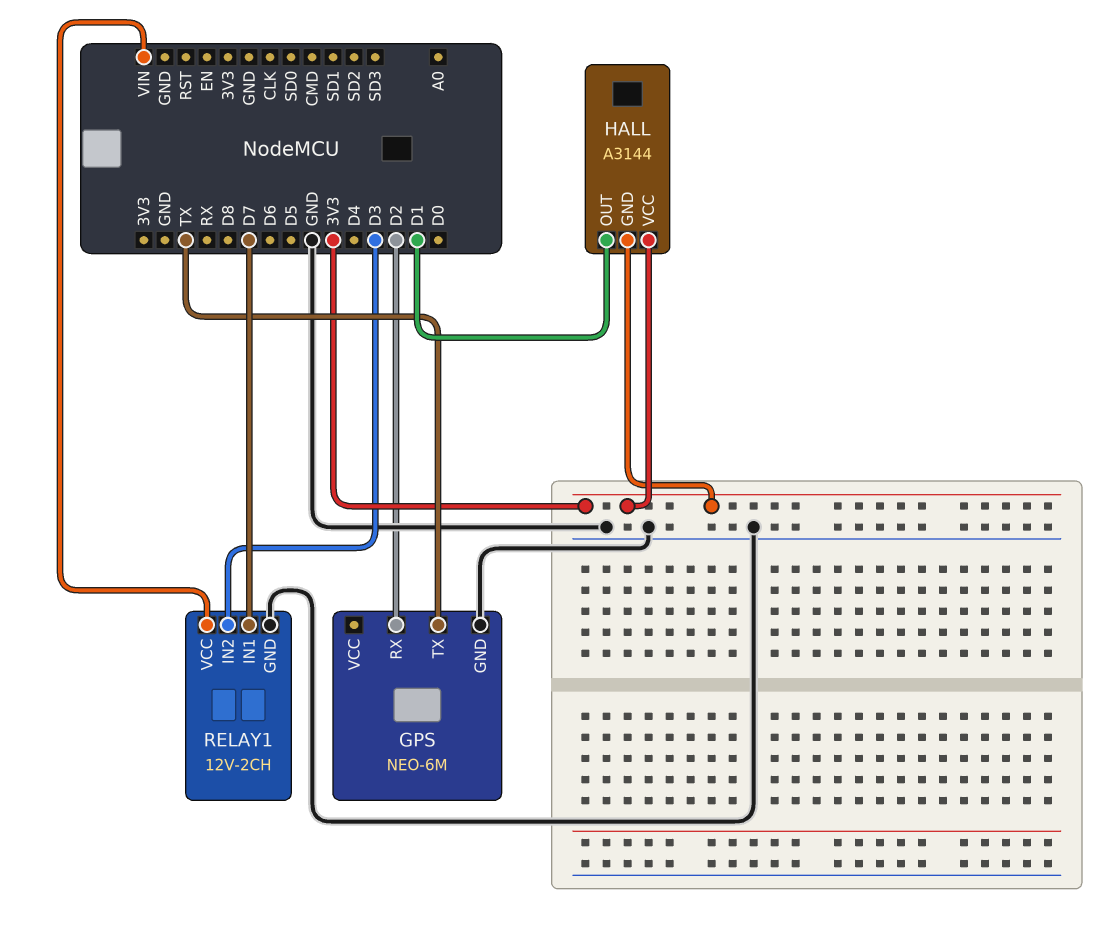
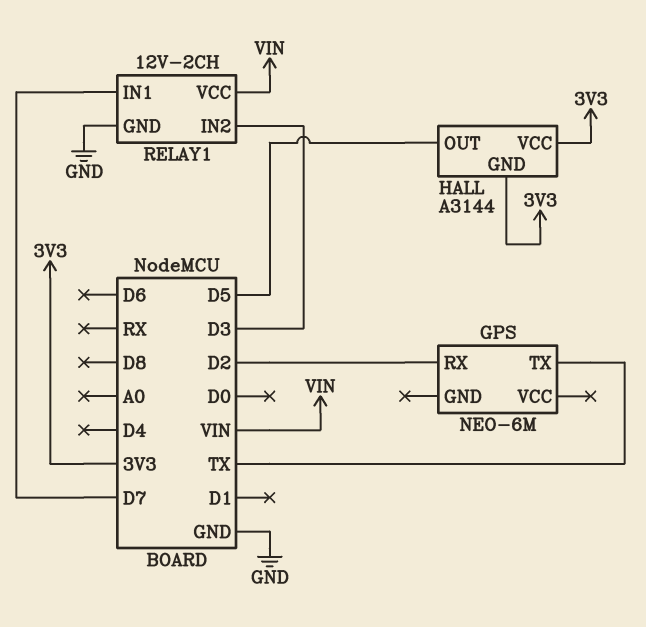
GPS pin GND: GND -> none
HALL pin OUT: D1 -> D5

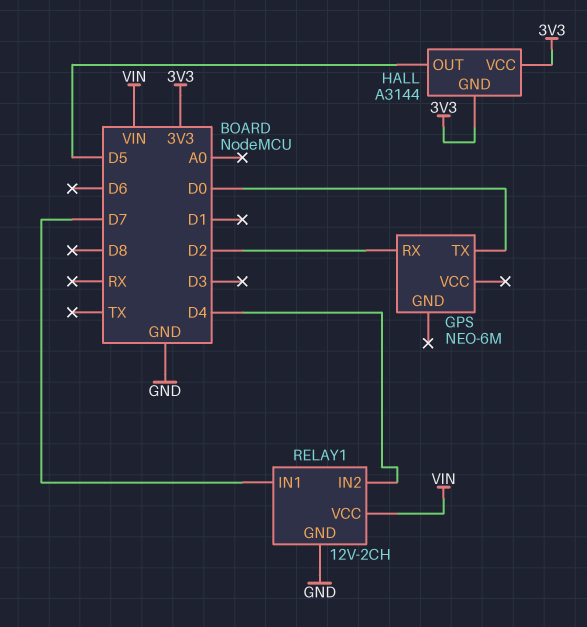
GPS pin TX: TX -> D0
RELAY1 pin IN2: D3 -> D4

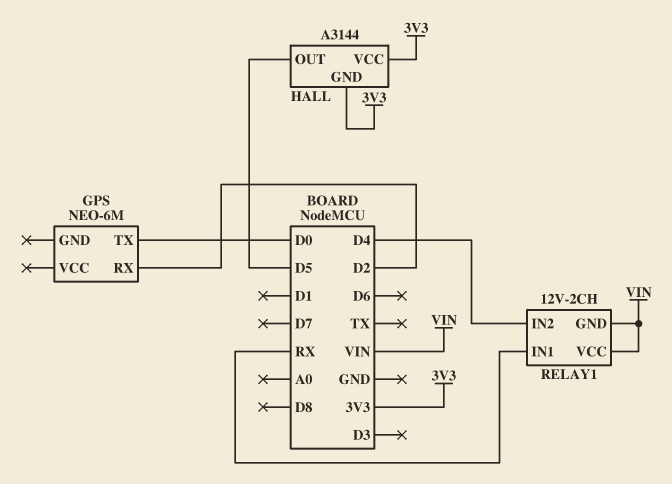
RELAY1 pin GND: GND -> VIN
RELAY1 pin IN1: D7 -> RX

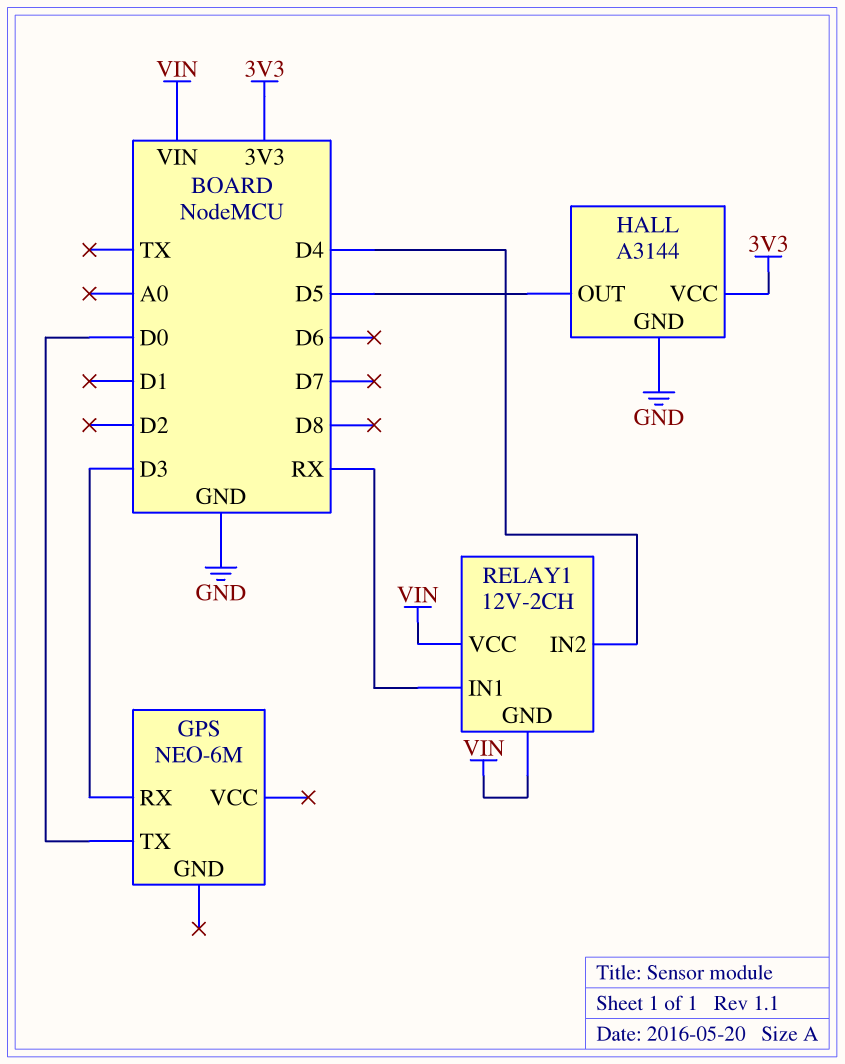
GPS pin RX: D2 -> D3
HALL pin GND: 3V3 -> GND

